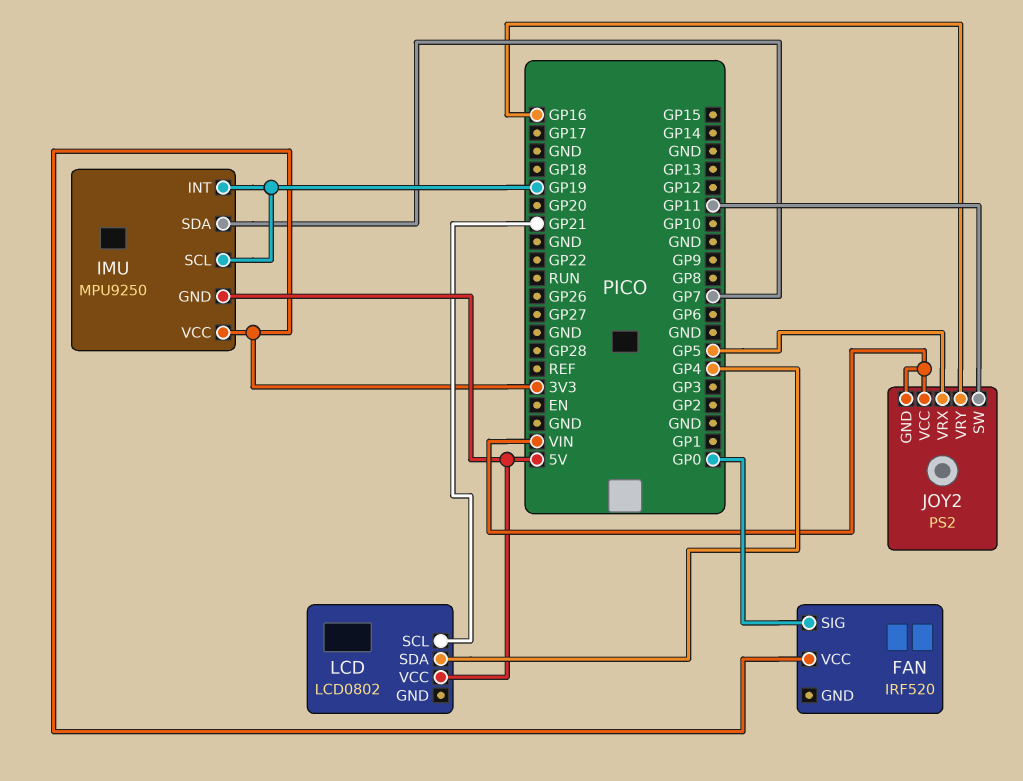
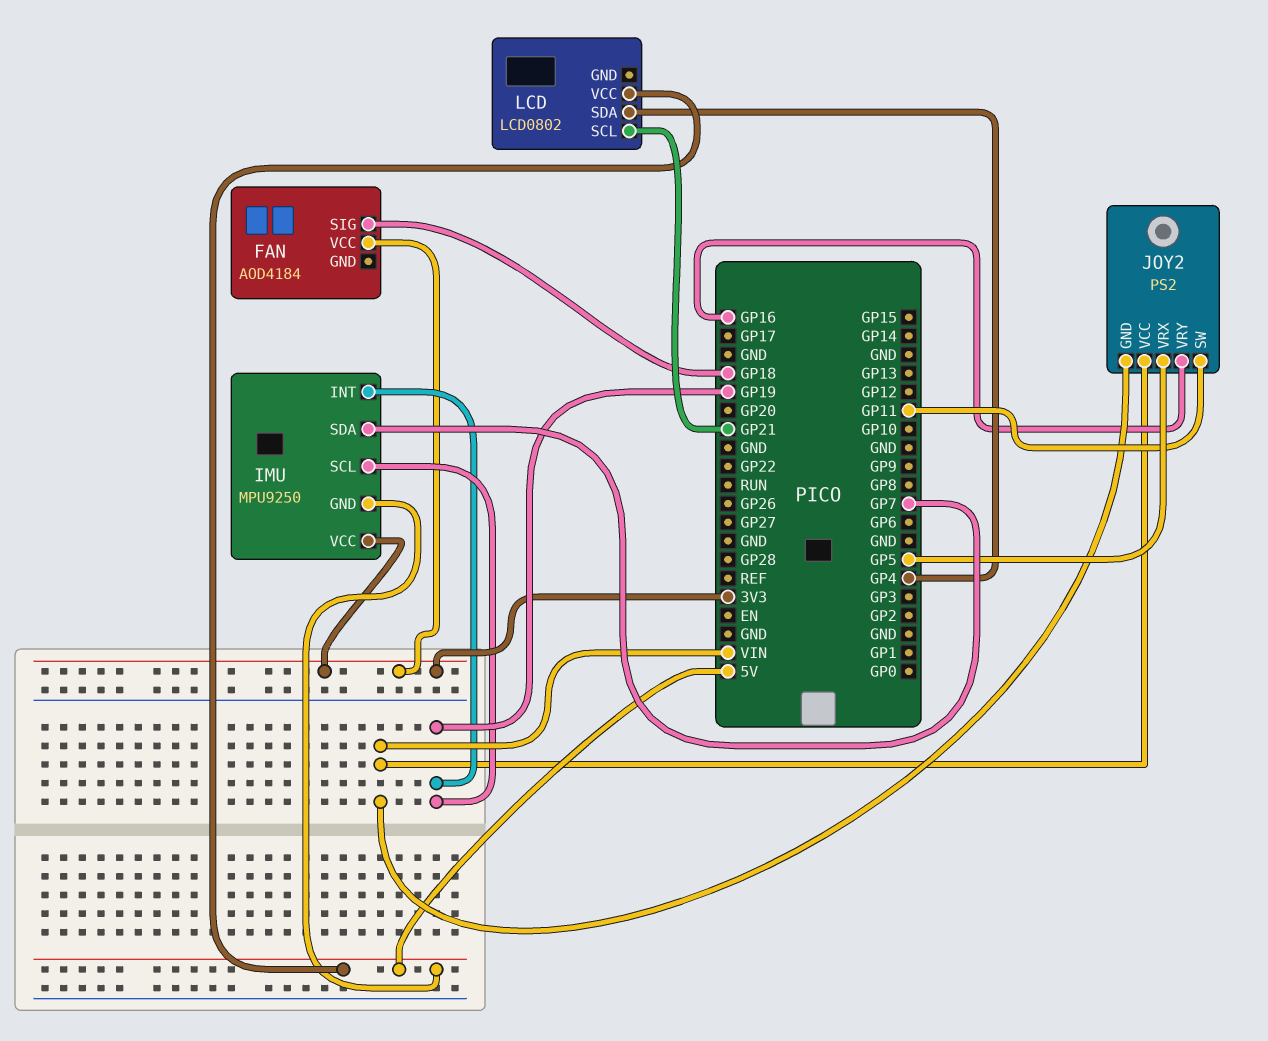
FAN: IRF520 -> AOD4184
FAN pin SIG: GP0 -> GP18

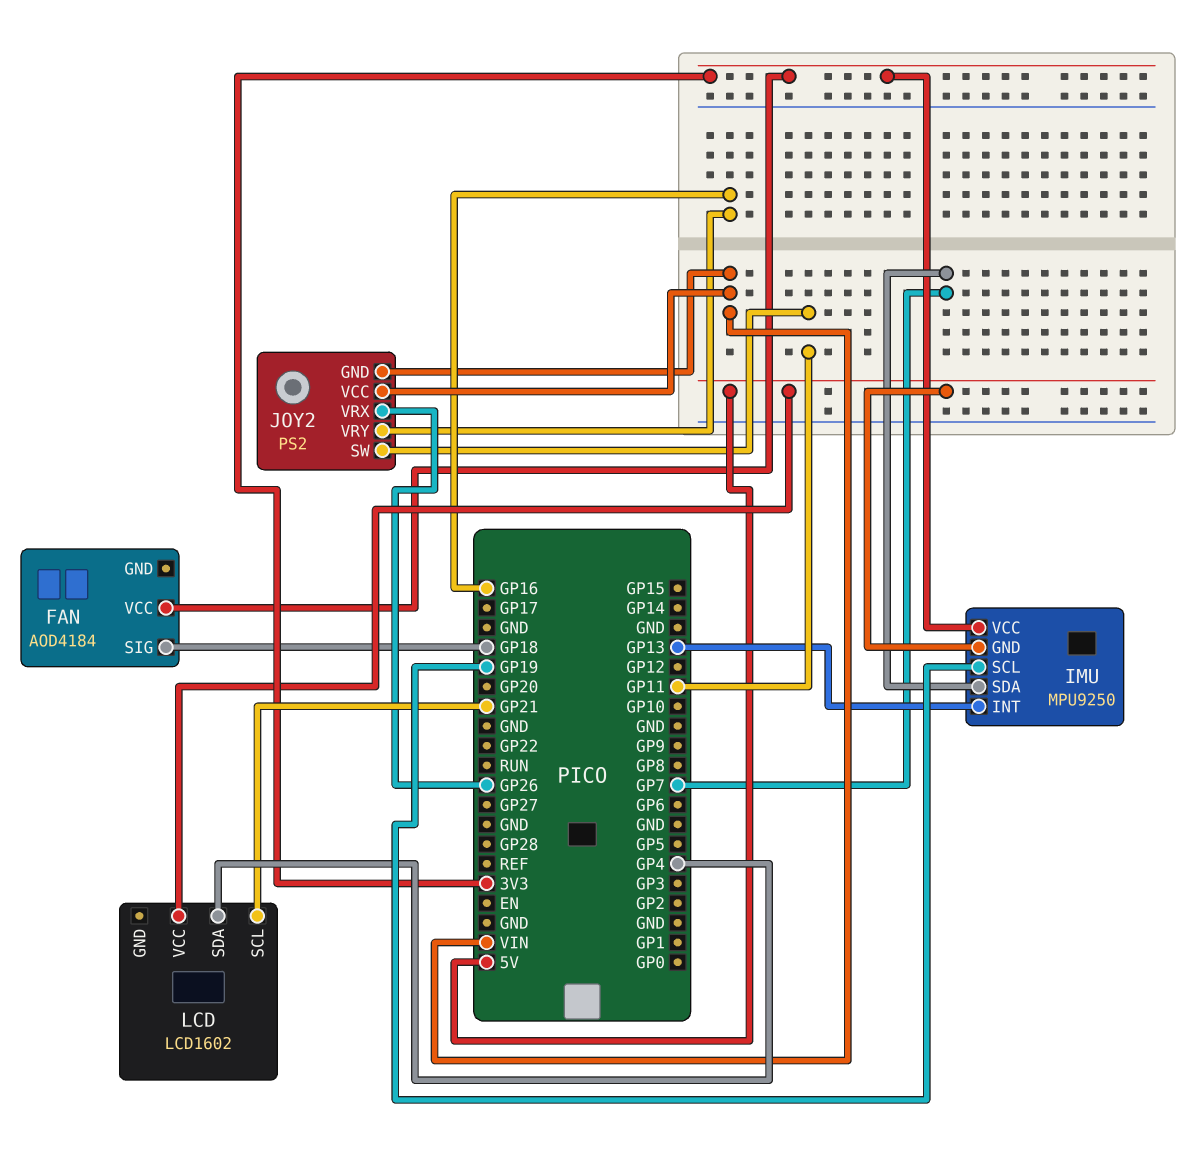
IMU pin INT: GP19 -> GP13
JOY2 pin VRX: GP5 -> GP26
LCD: LCD0802 -> LCD1602

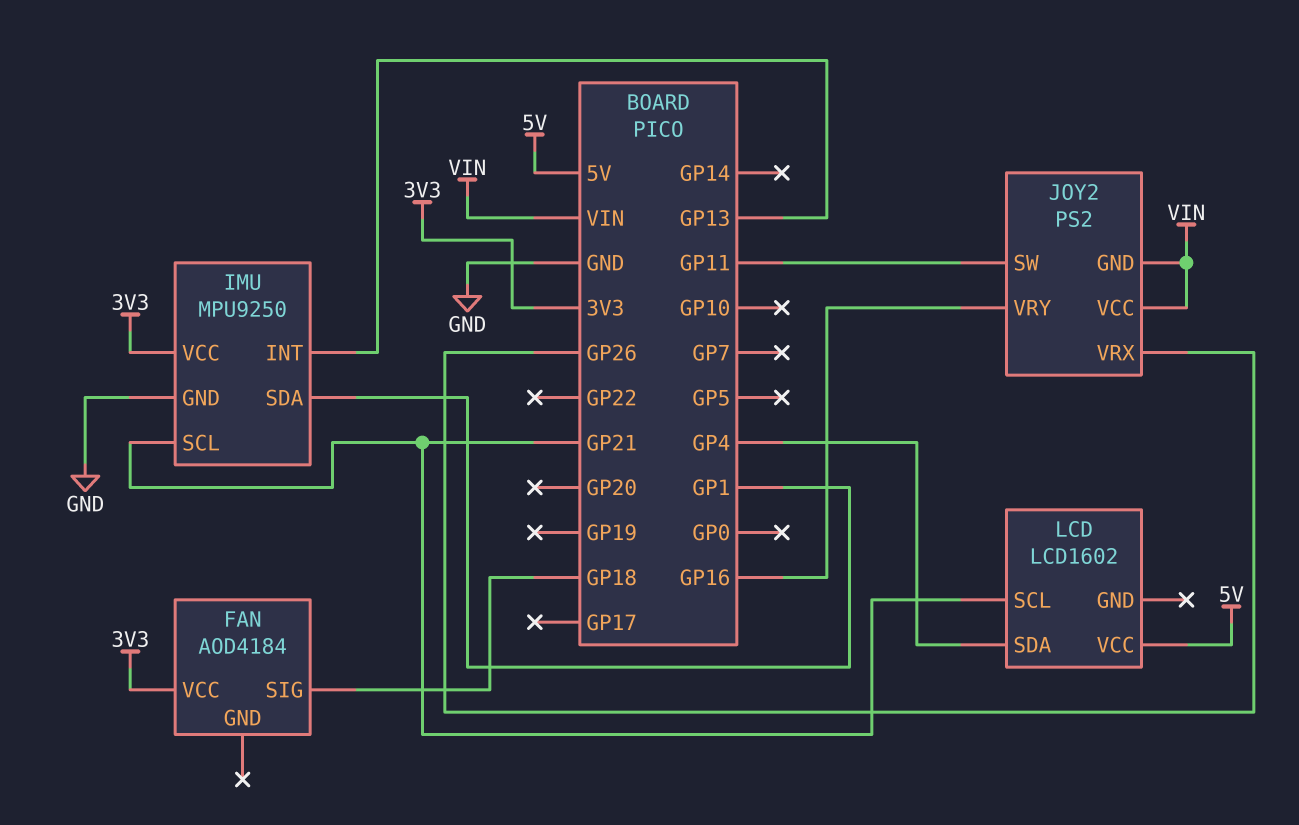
IMU pin GND: 5V -> GND
IMU pin SCL: GP19 -> GP21
IMU pin SDA: GP7 -> GP1

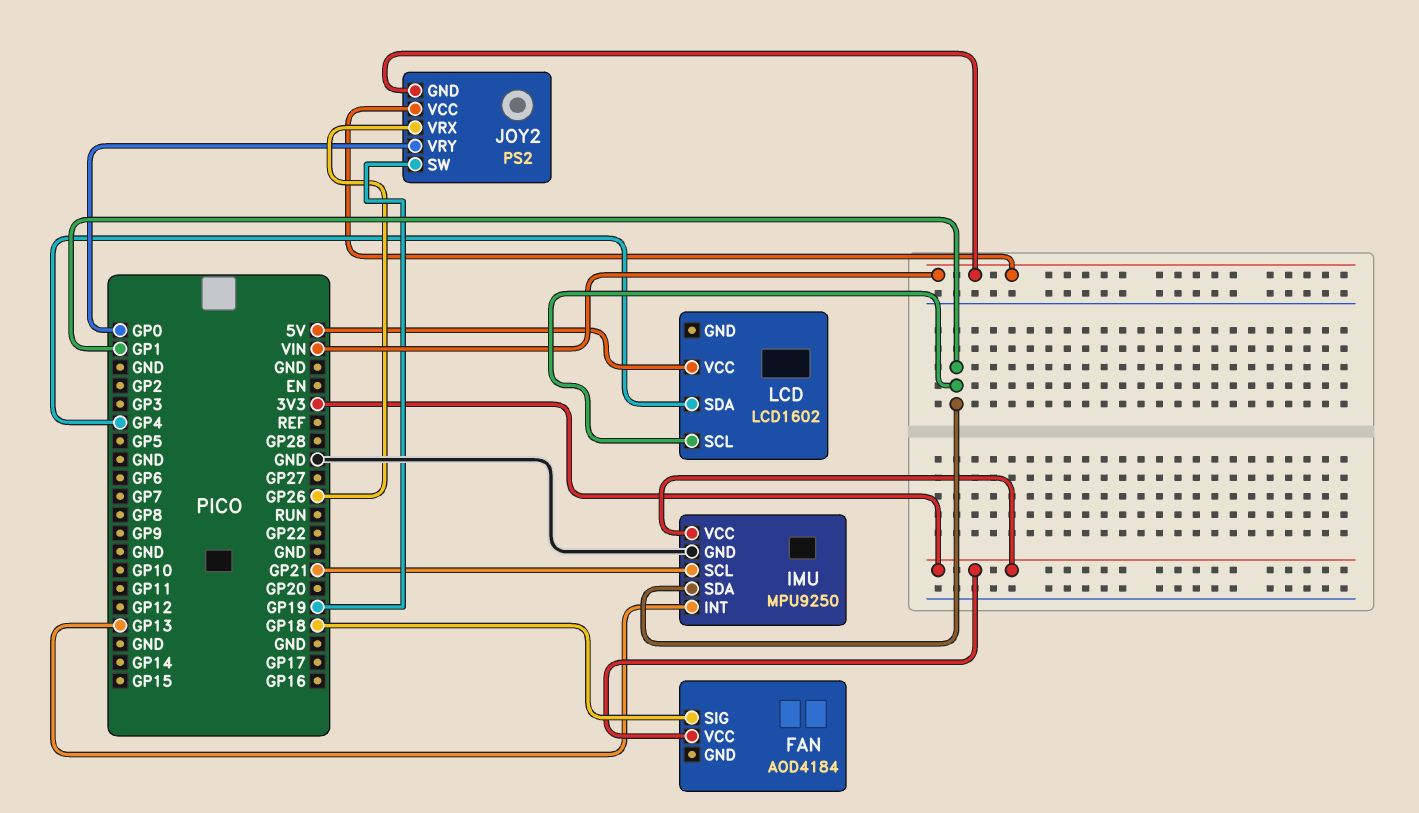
JOY2 pin SW: GP11 -> GP19
JOY2 pin VRY: GP16 -> GP0
LCD pin SCL: GP21 -> GP1

